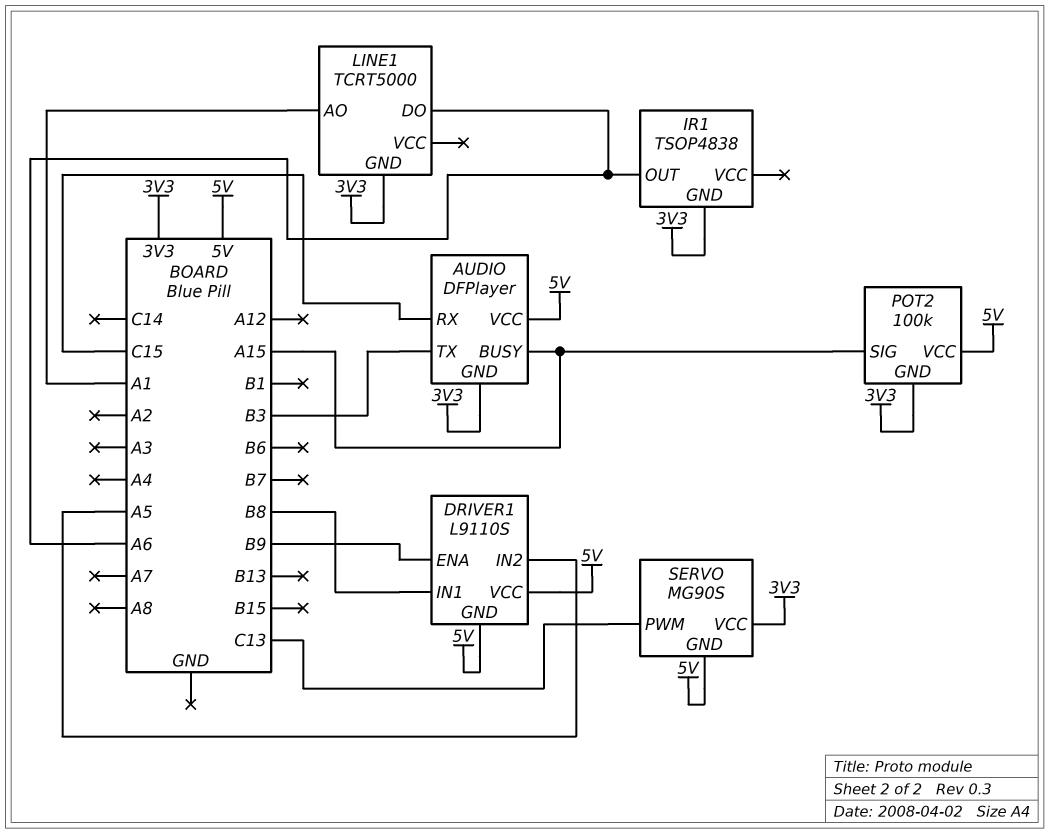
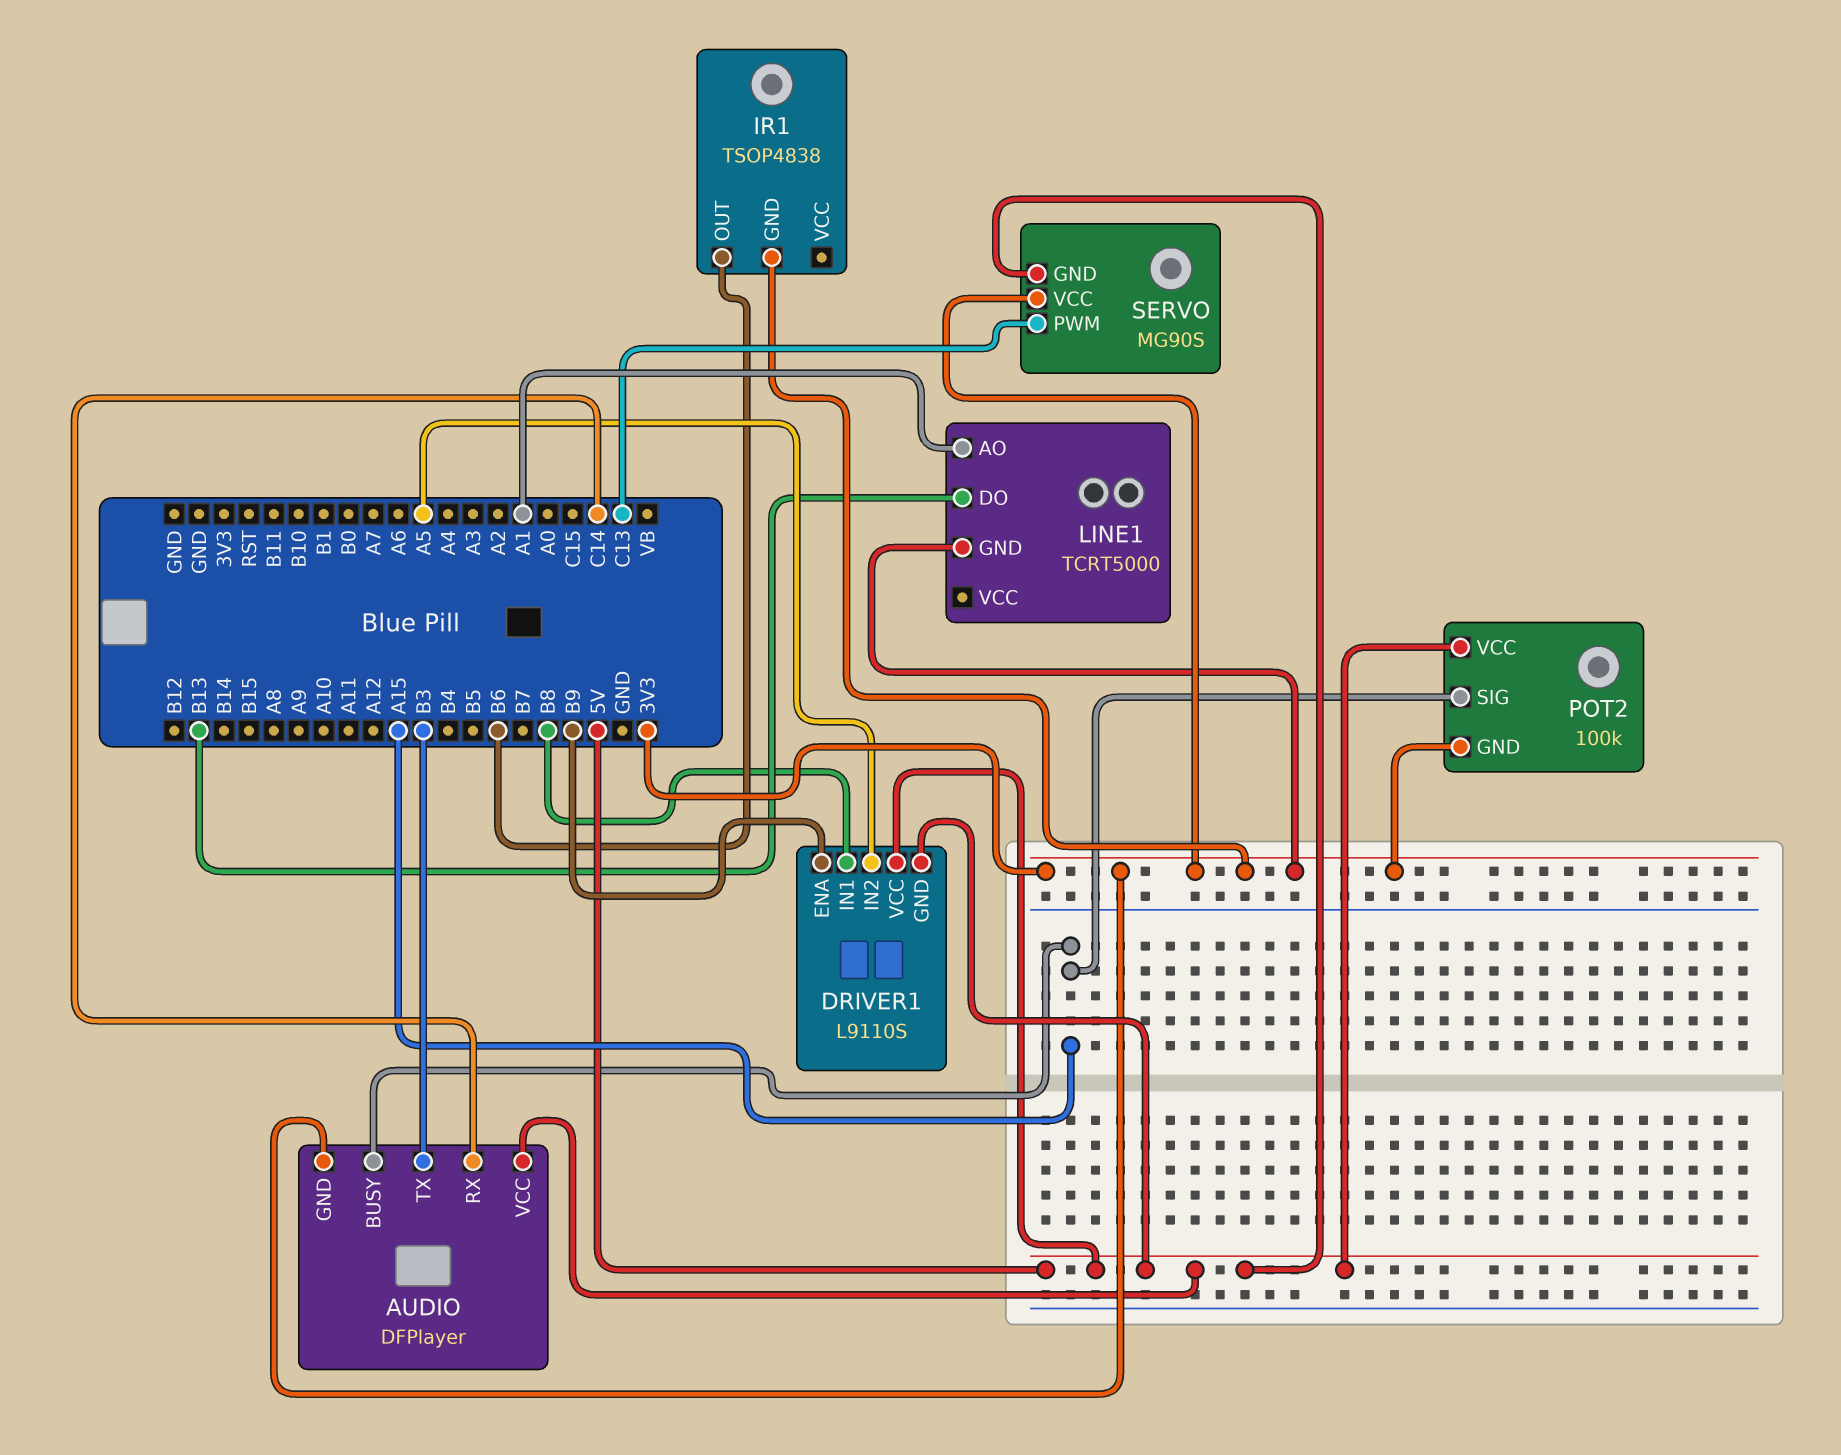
AUDIO pin RX: C15 -> C14
IR1 pin OUT: A6 -> B6
LINE1 pin DO: A6 -> B13

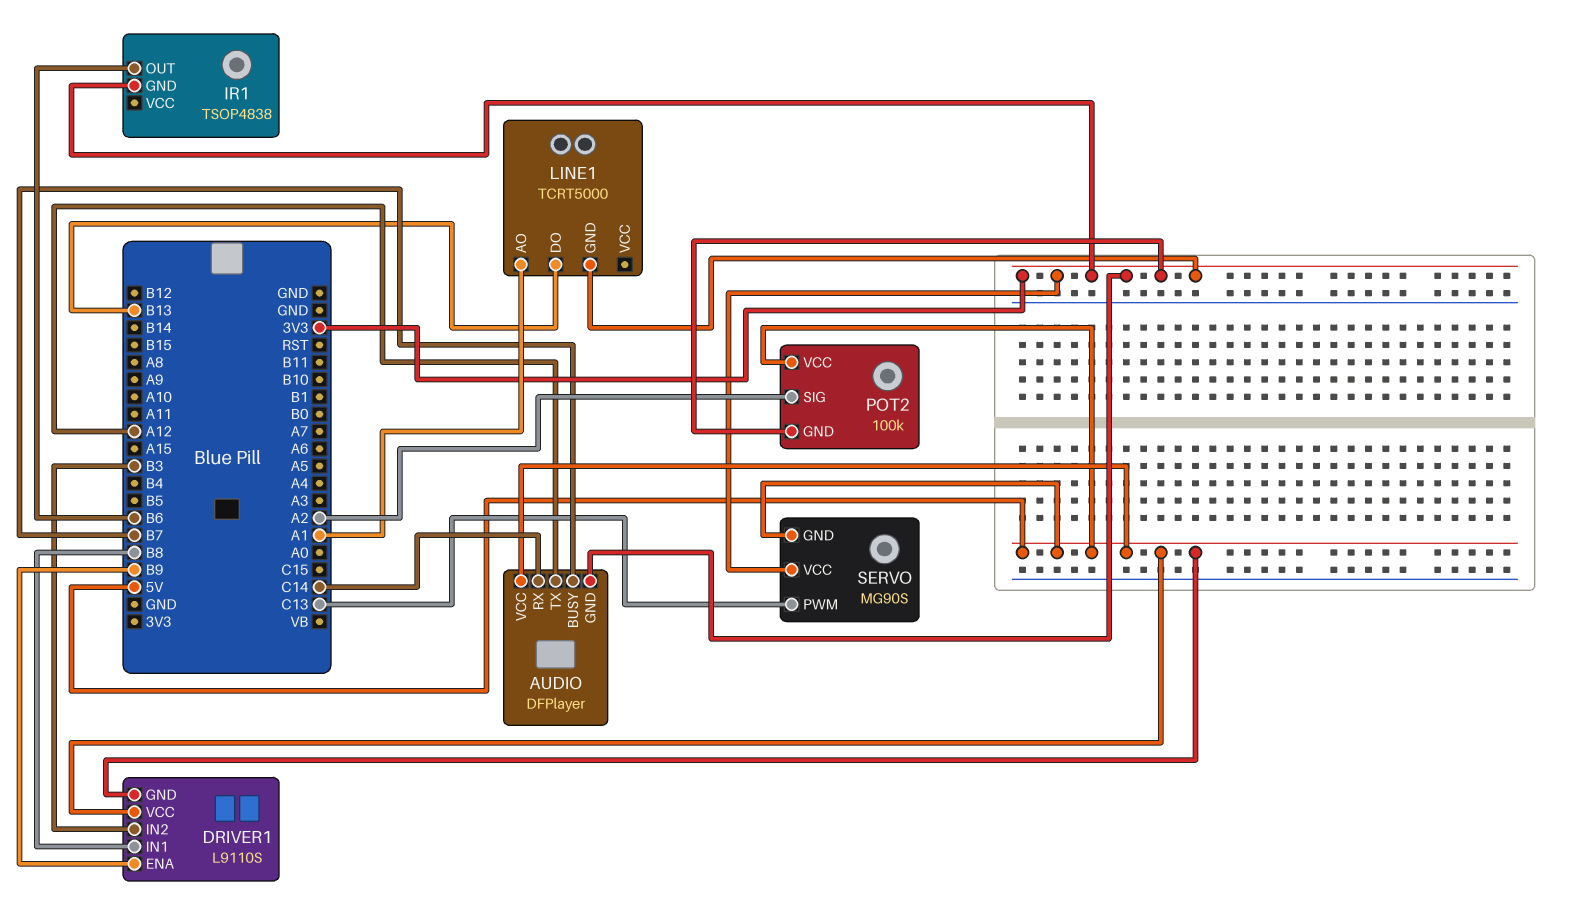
AUDIO pin BUSY: A15 -> B7
AUDIO pin TX: B3 -> A12
DRIVER1 pin IN2: A5 -> B3
POT2 pin SIG: A15 -> A2

